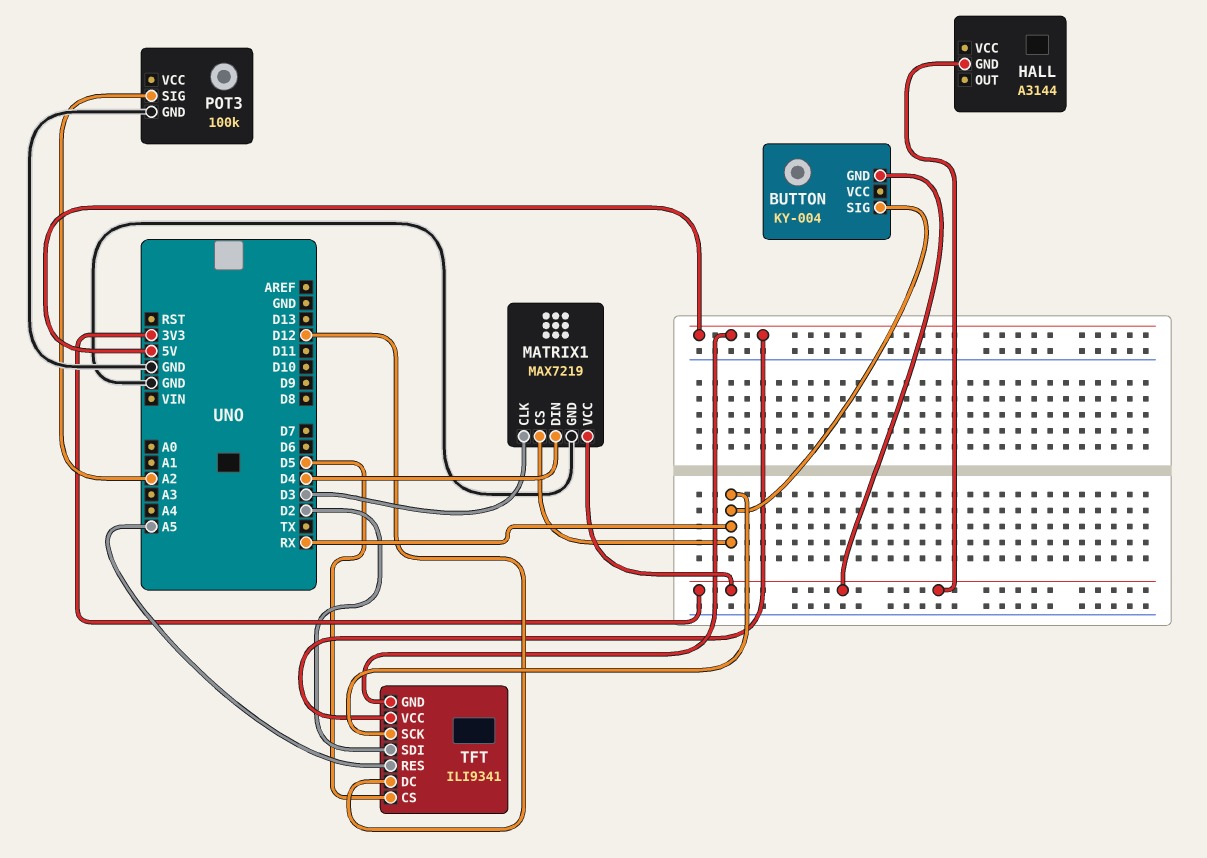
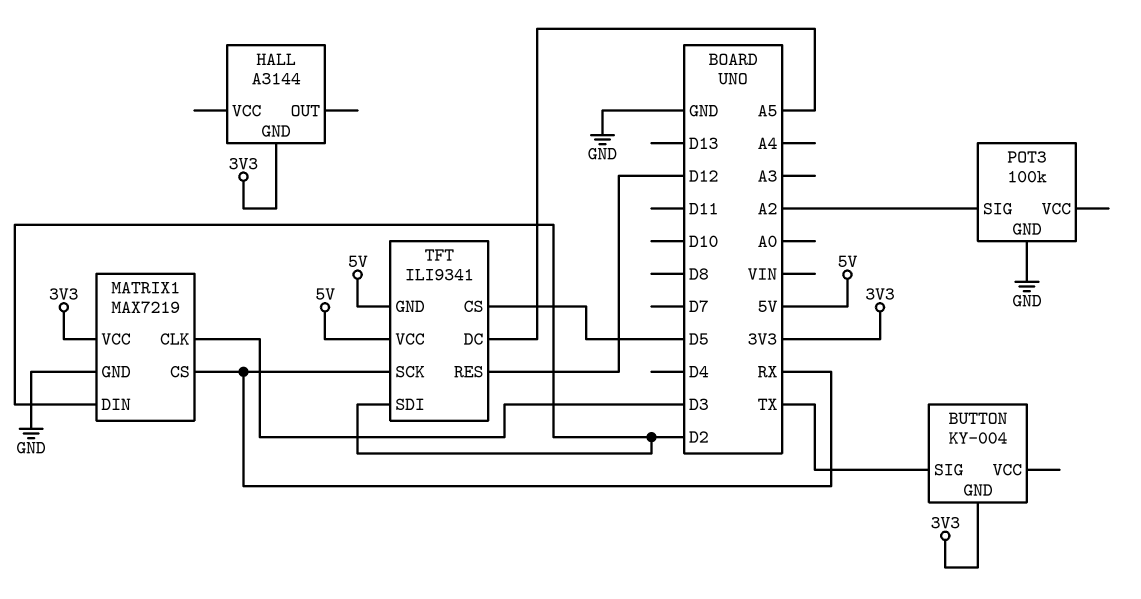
BUTTON pin SIG: RX -> TX
MATRIX1 pin DIN: D4 -> D2
TFT pin DC: D12 -> A5
TFT pin RES: A5 -> D12

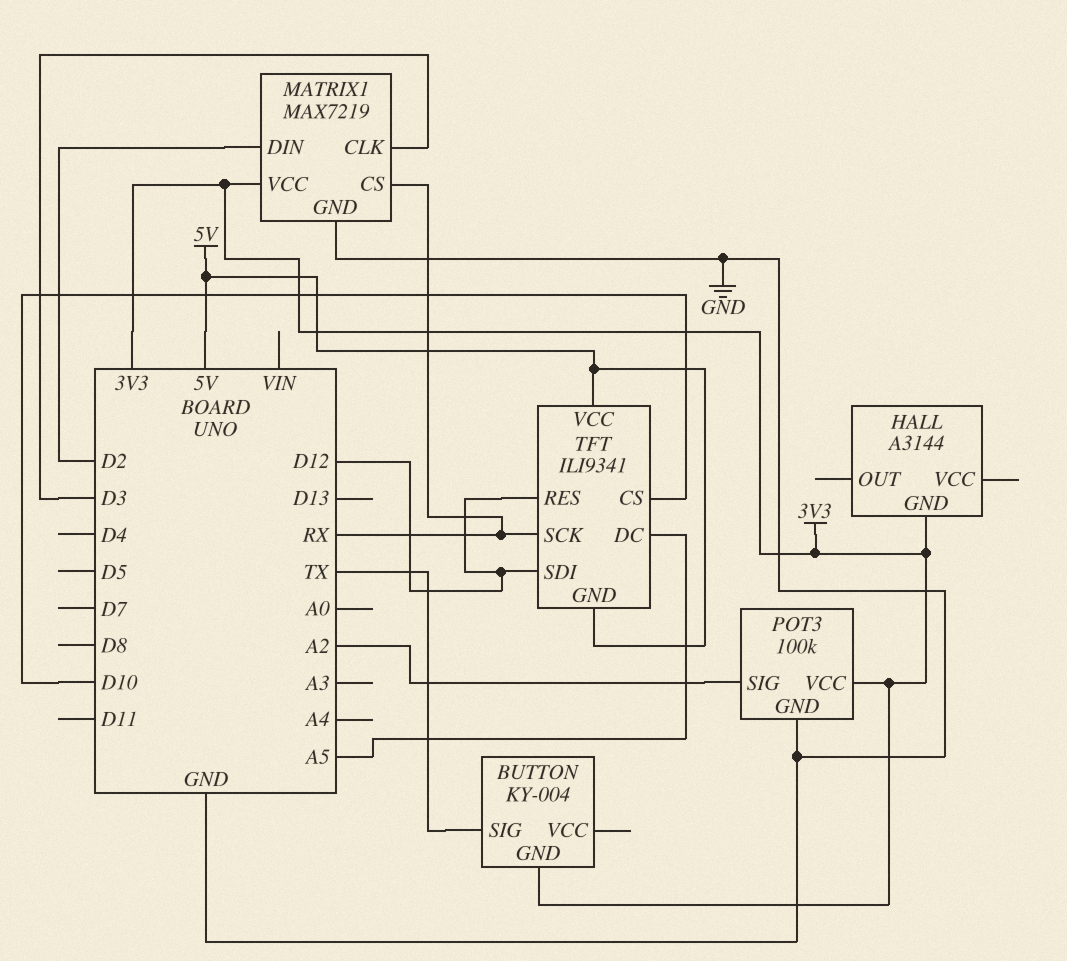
POT3 pin VCC: none -> 3V3
TFT pin CS: D5 -> D10
TFT pin SDI: D2 -> D12

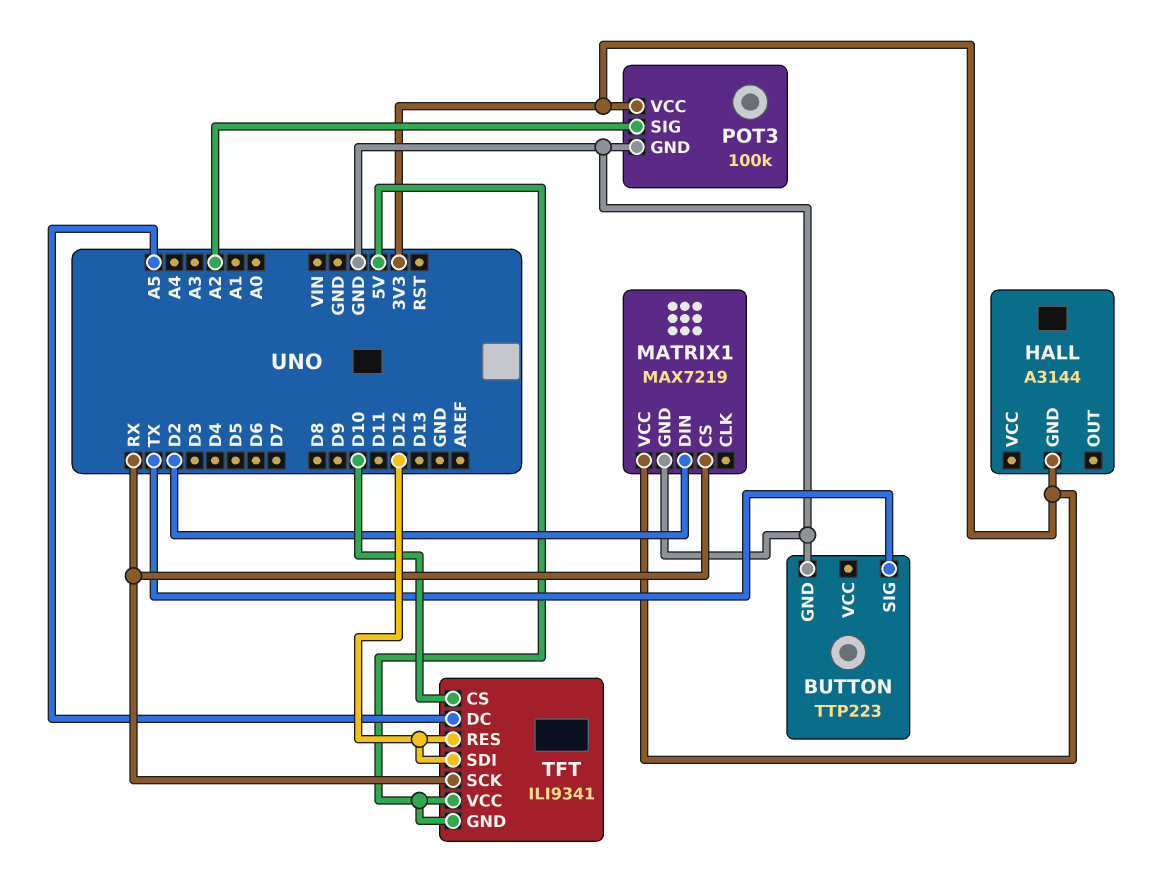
BUTTON: KY-004 -> TTP223
BUTTON pin GND: 3V3 -> GND
MATRIX1 pin CLK: D3 -> none

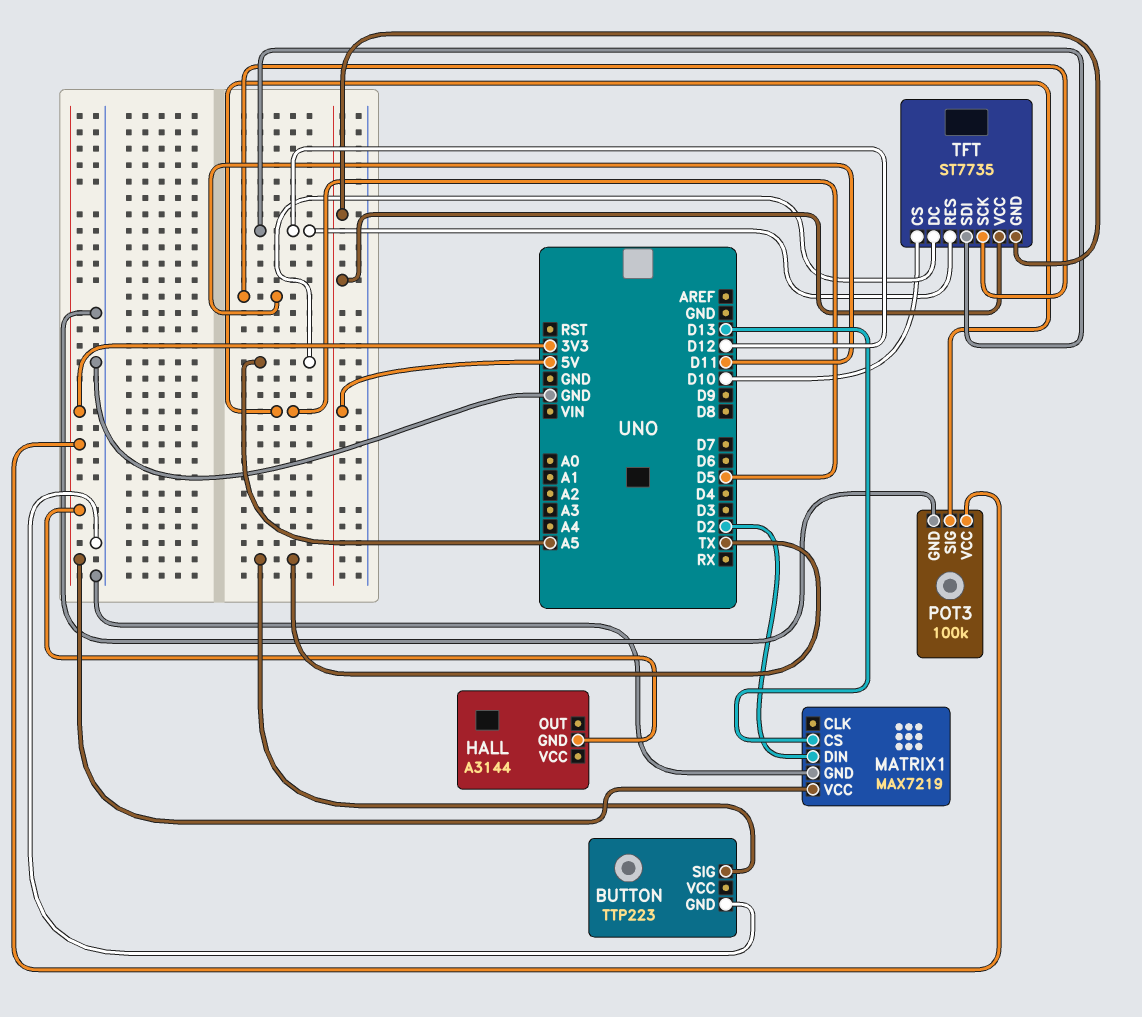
MATRIX1 pin CS: RX -> D13
POT3 pin SIG: A2 -> D5
TFT: ILI9341 -> ST7735
TFT pin SCK: RX -> D11

